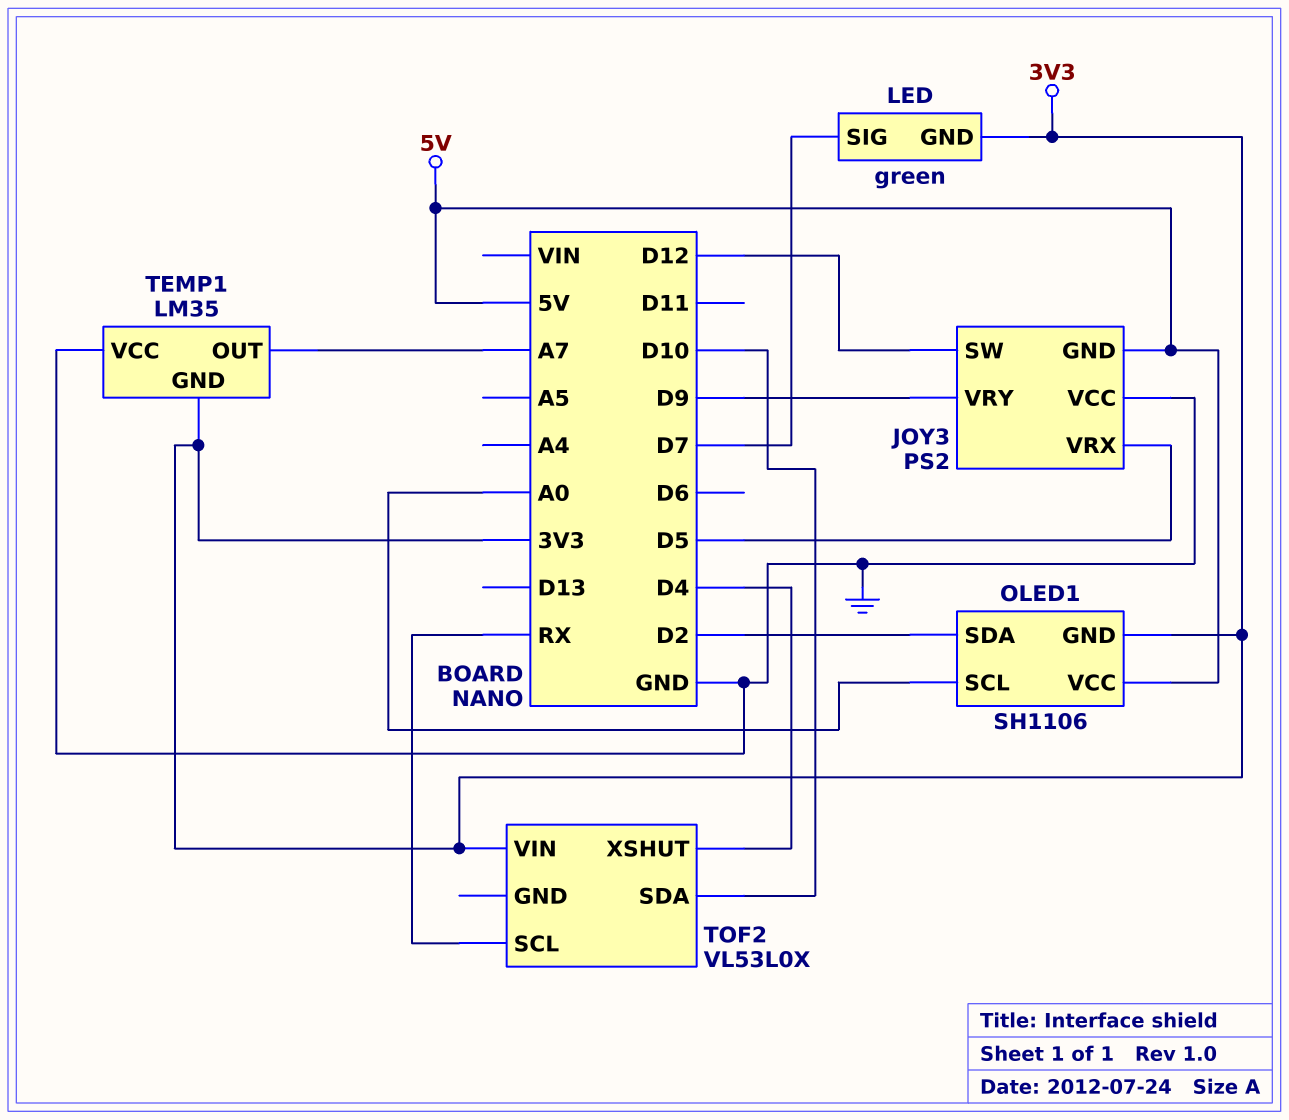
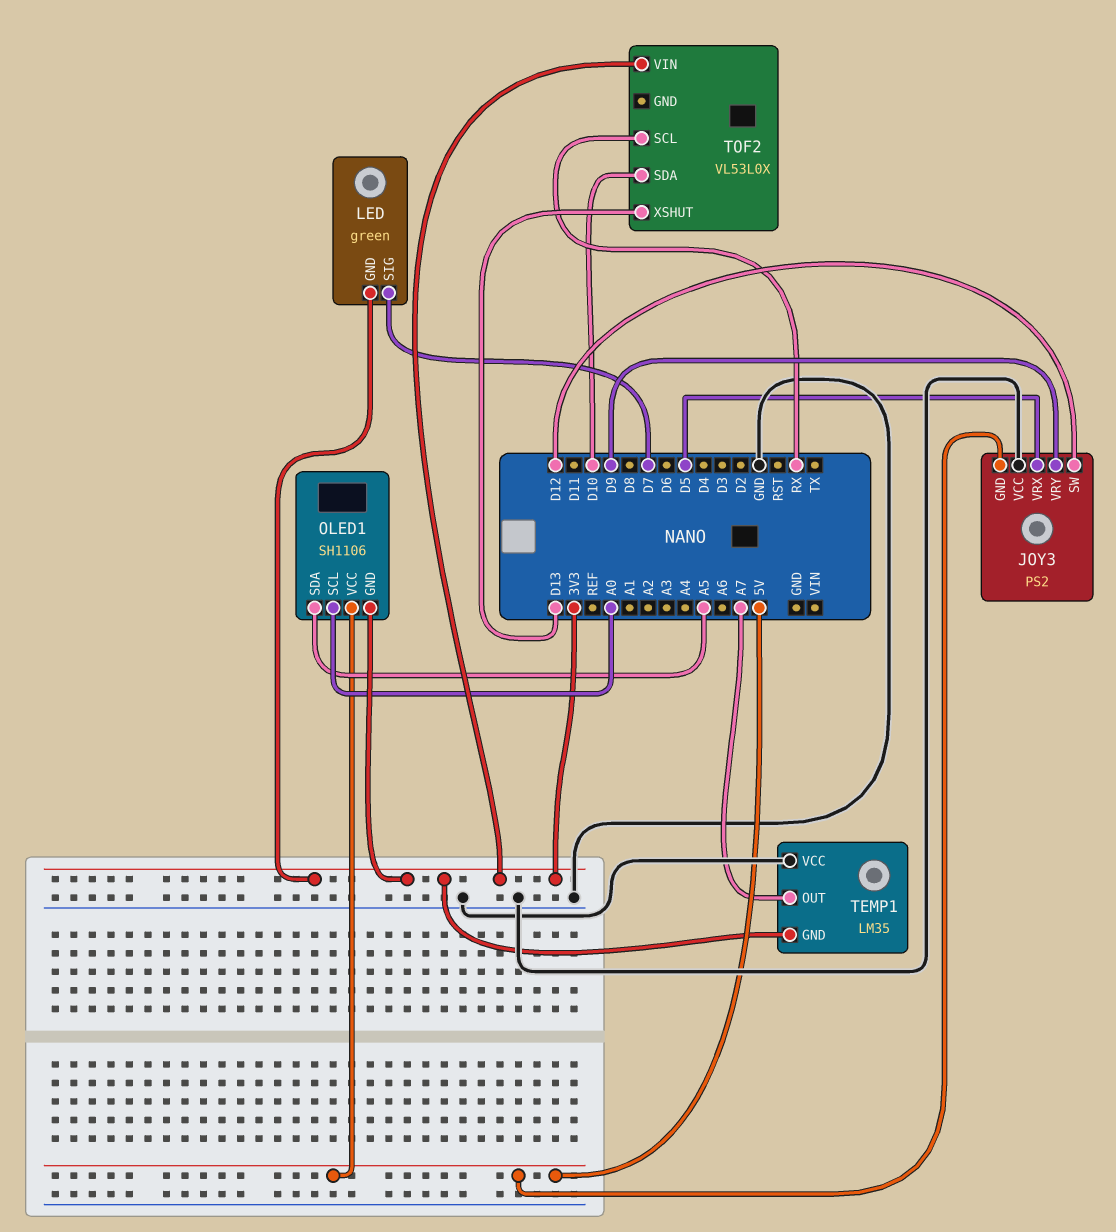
OLED1 pin SDA: D2 -> A5
TOF2 pin XSHUT: D4 -> D13

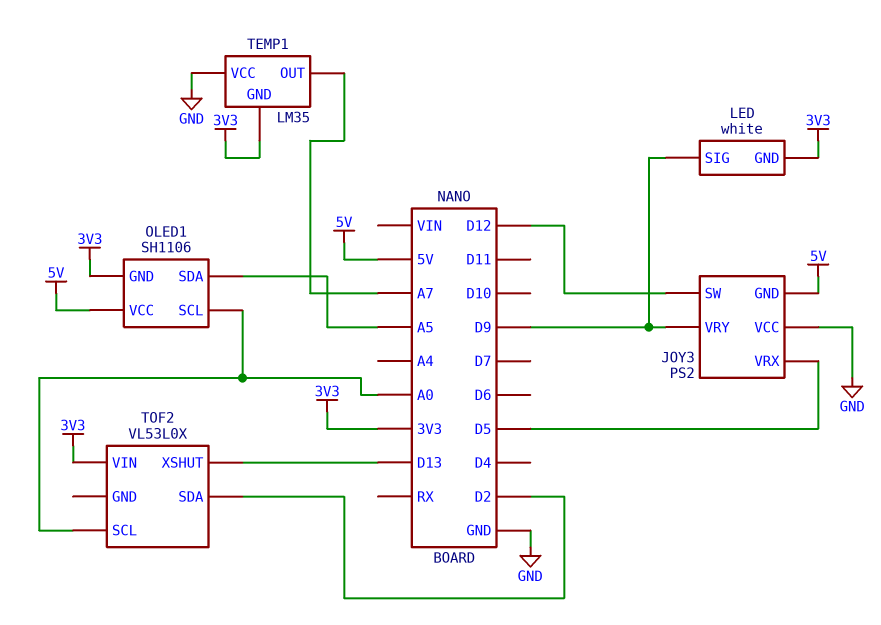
LED: green -> white
LED pin SIG: D7 -> D9
TOF2 pin SCL: RX -> A0
TOF2 pin SDA: D10 -> D2

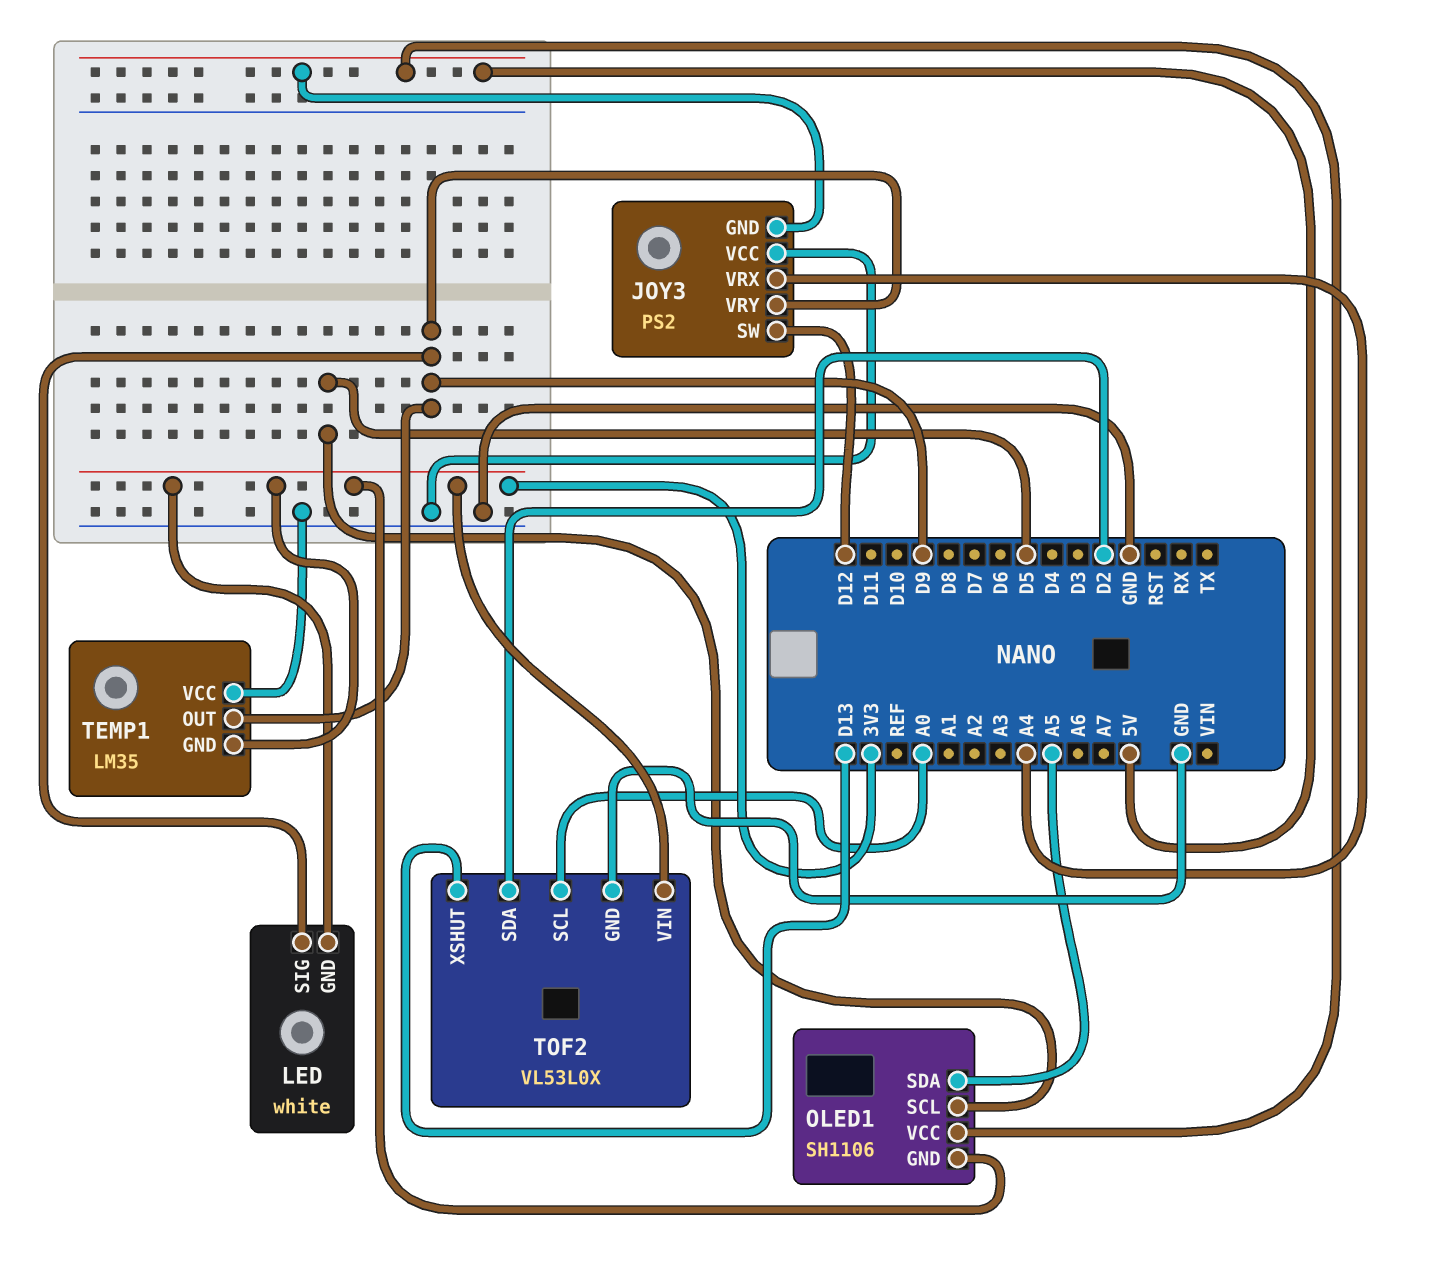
JOY3 pin VRX: D5 -> A4
OLED1 pin SCL: A0 -> D5
TEMP1 pin OUT: A7 -> D9
TOF2 pin GND: none -> GND

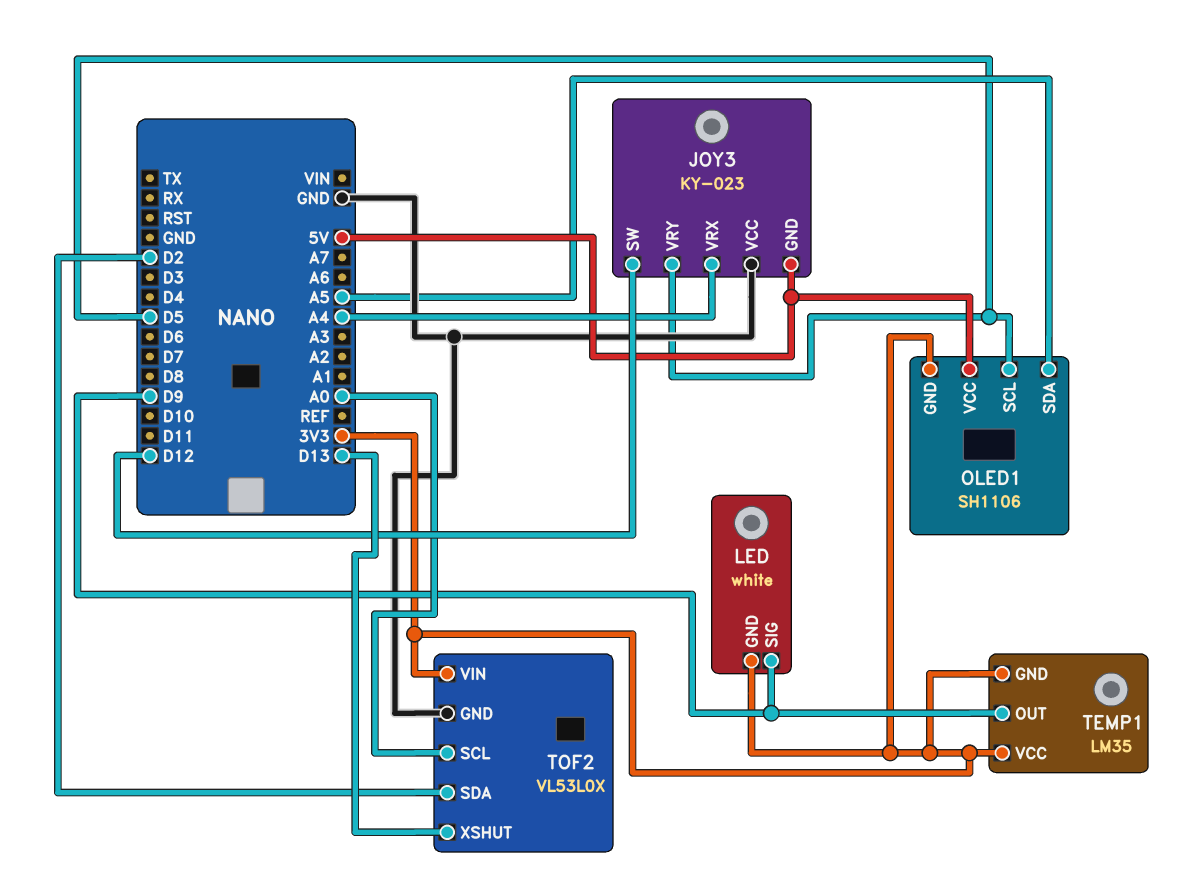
JOY3: PS2 -> KY-023
JOY3 pin VRY: D9 -> D5
TEMP1 pin VCC: GND -> 3V3

